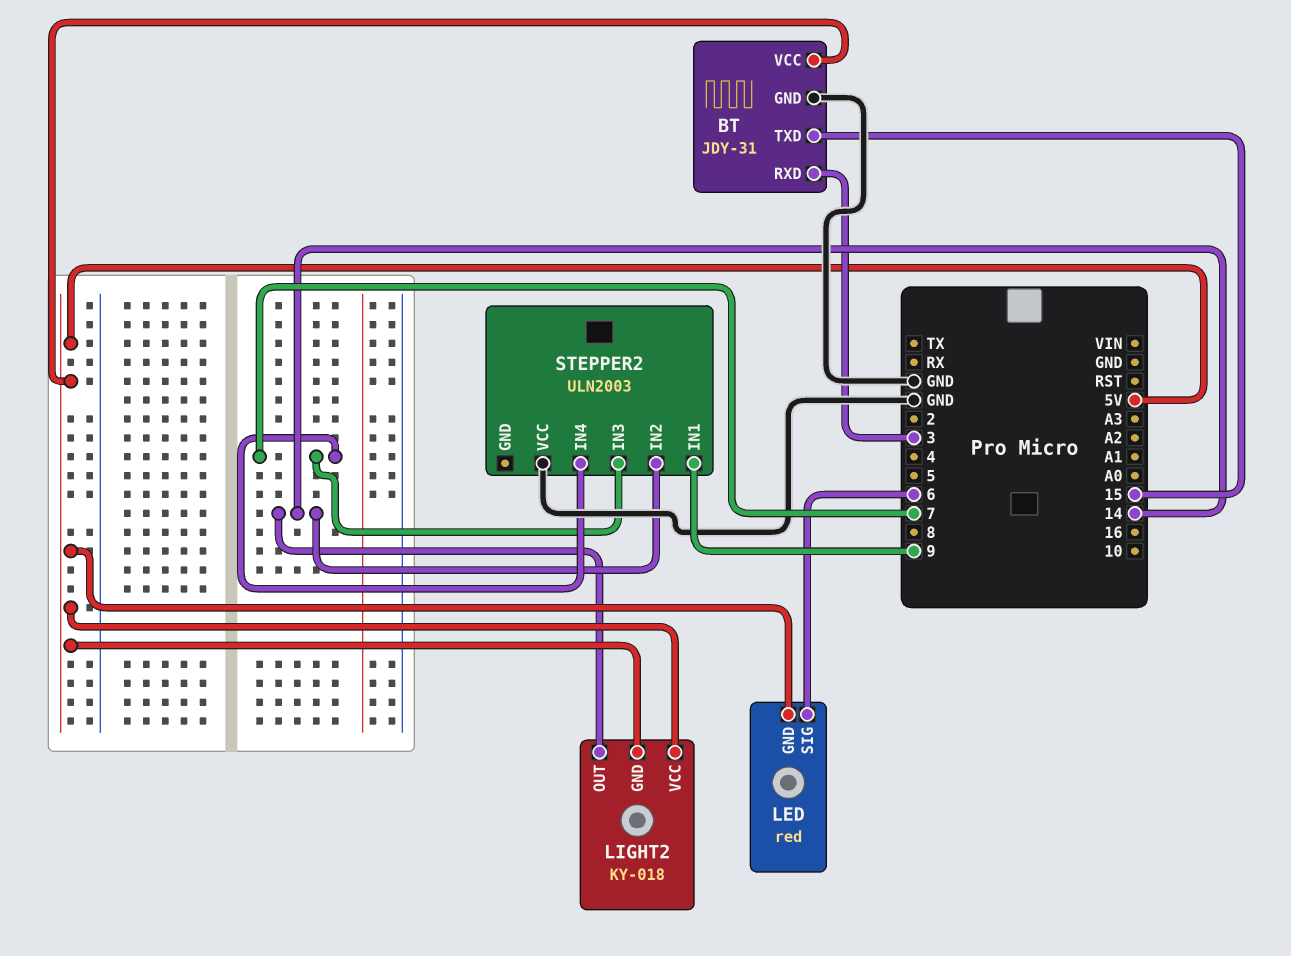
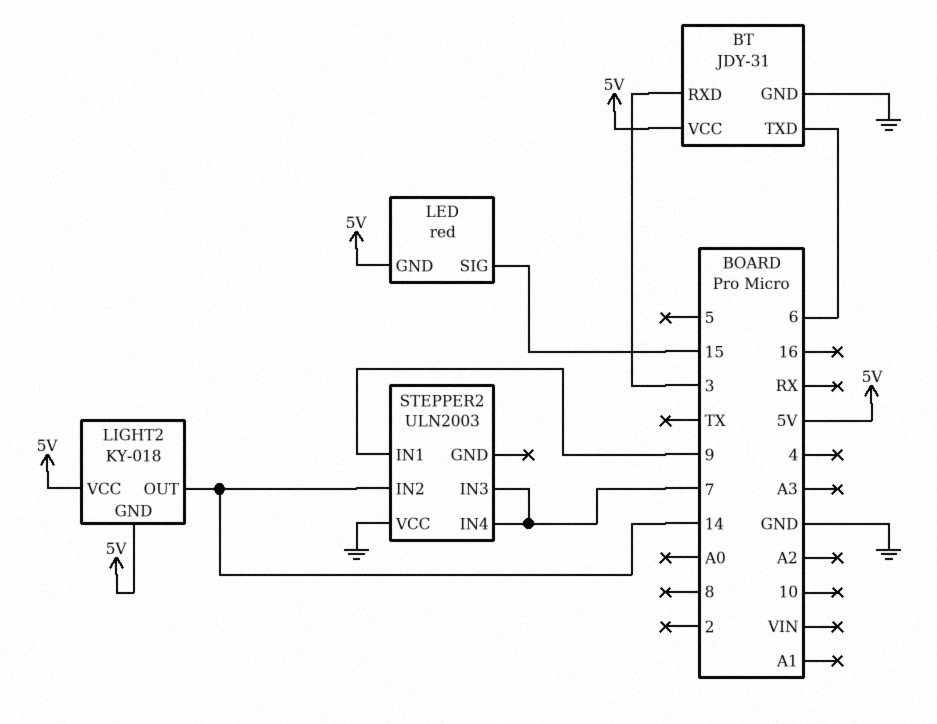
BT pin TXD: 15 -> 6
LED pin SIG: 6 -> 15

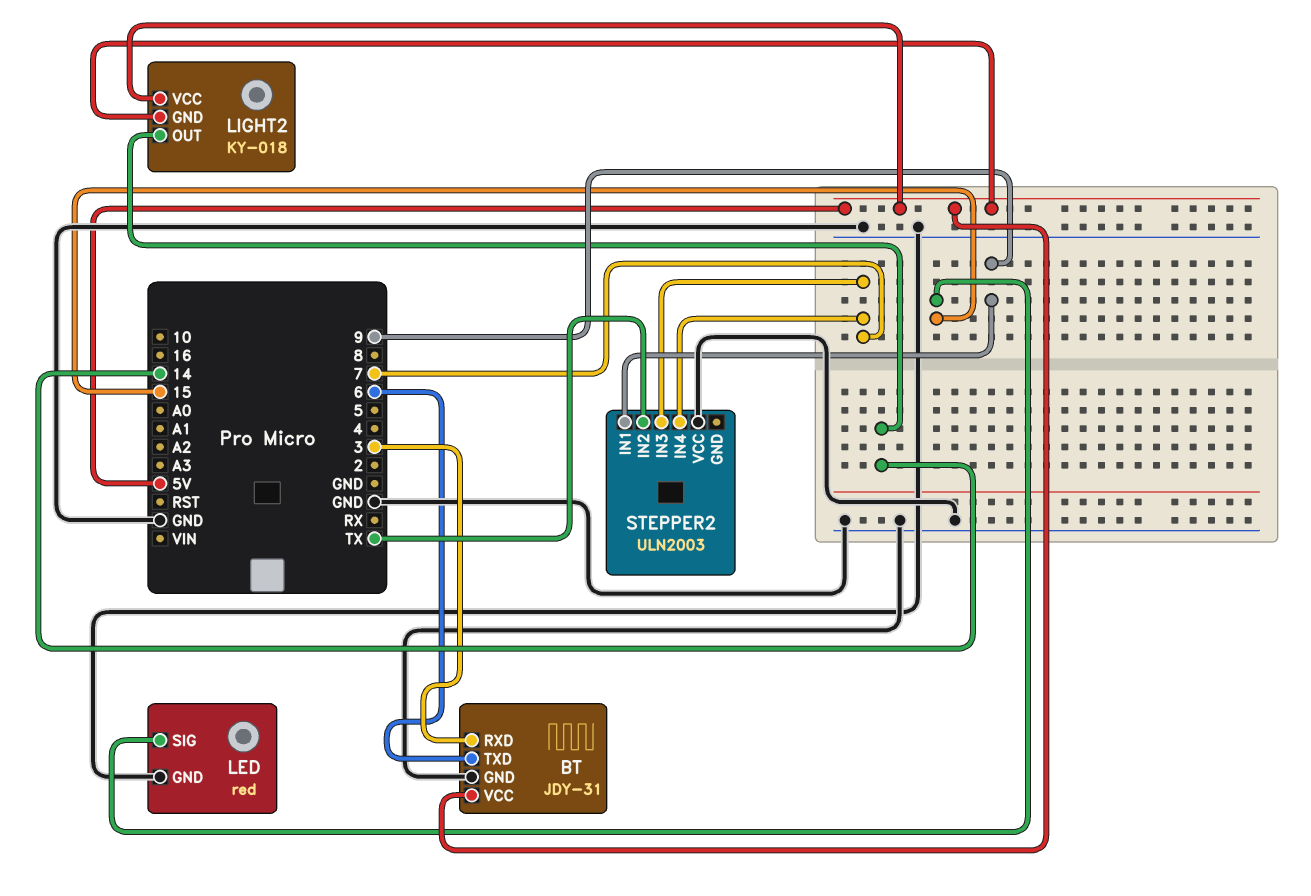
LED pin GND: 5V -> GND
STEPPER2 pin IN2: 14 -> TX

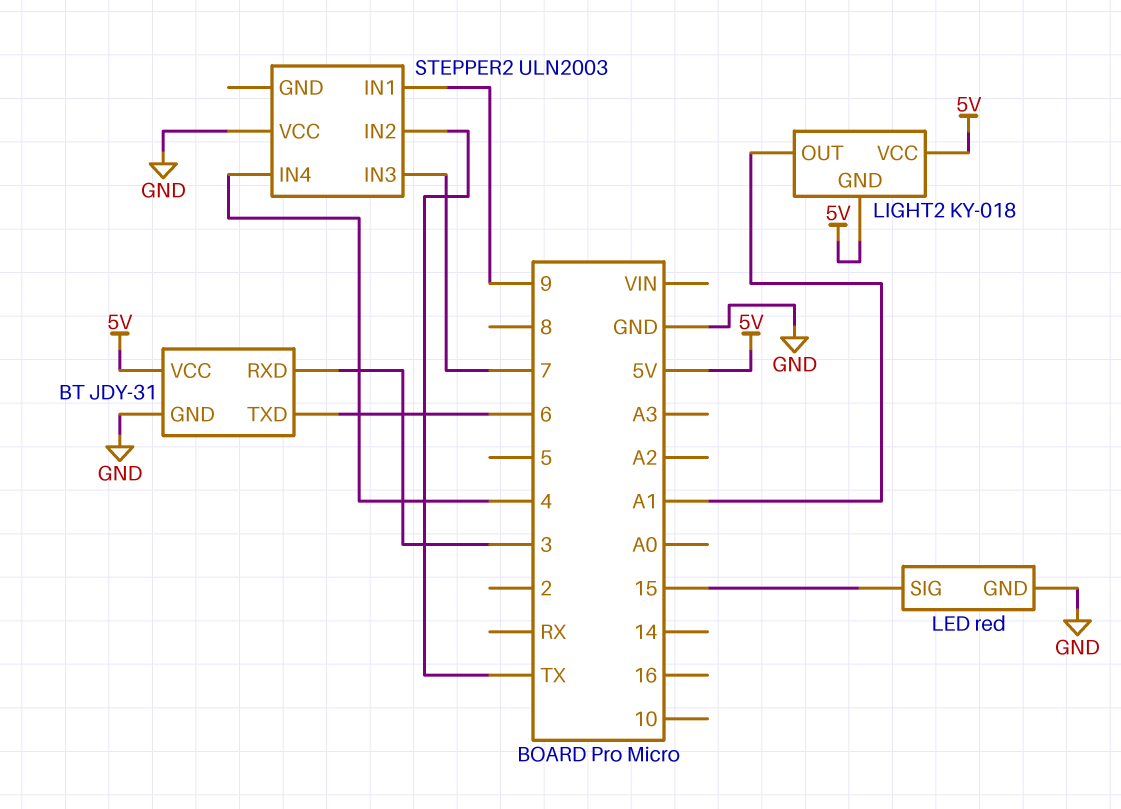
LIGHT2 pin OUT: 14 -> A1
STEPPER2 pin IN4: 7 -> 4

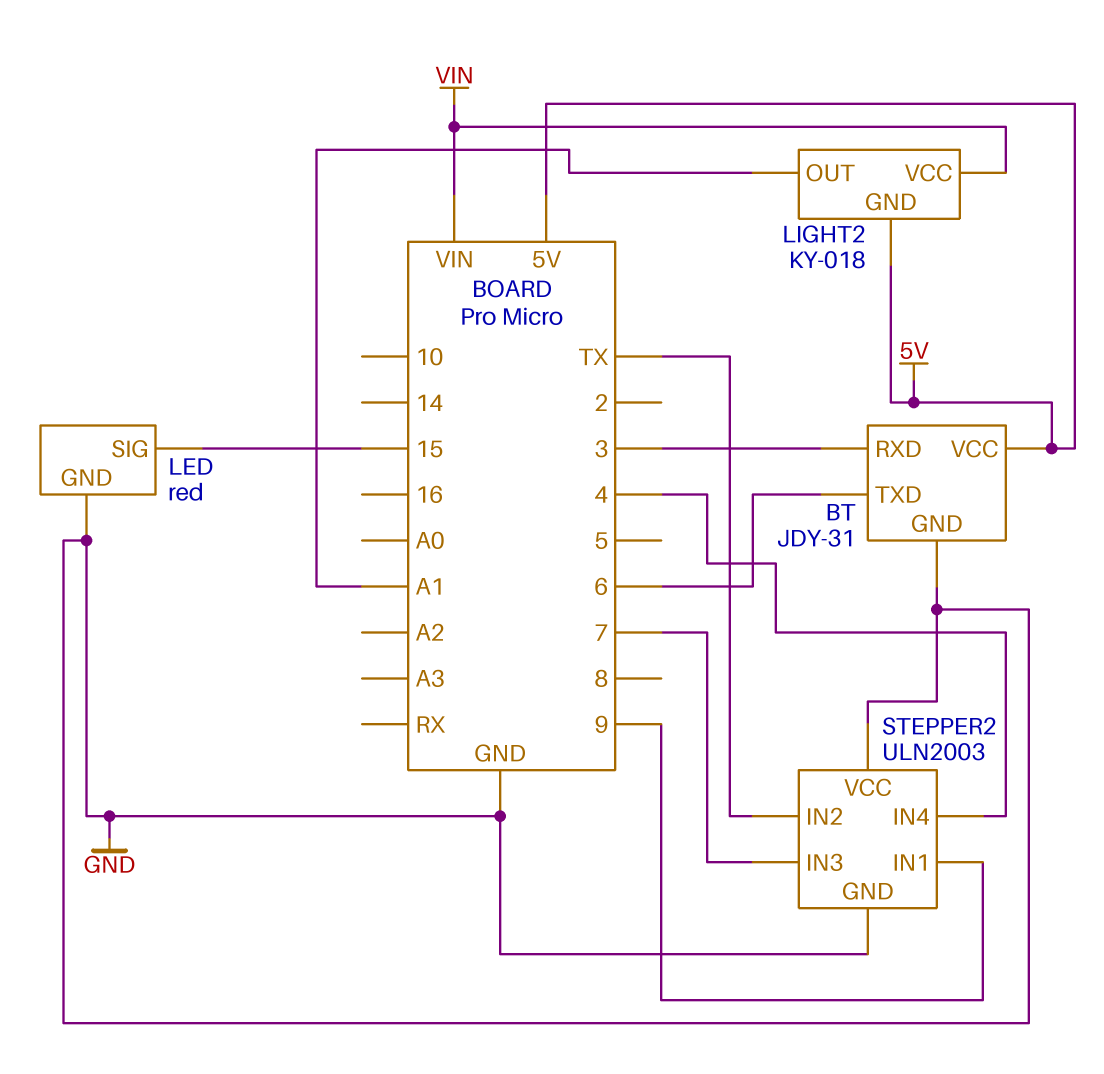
LIGHT2 pin VCC: 5V -> VIN
STEPPER2 pin GND: none -> GND

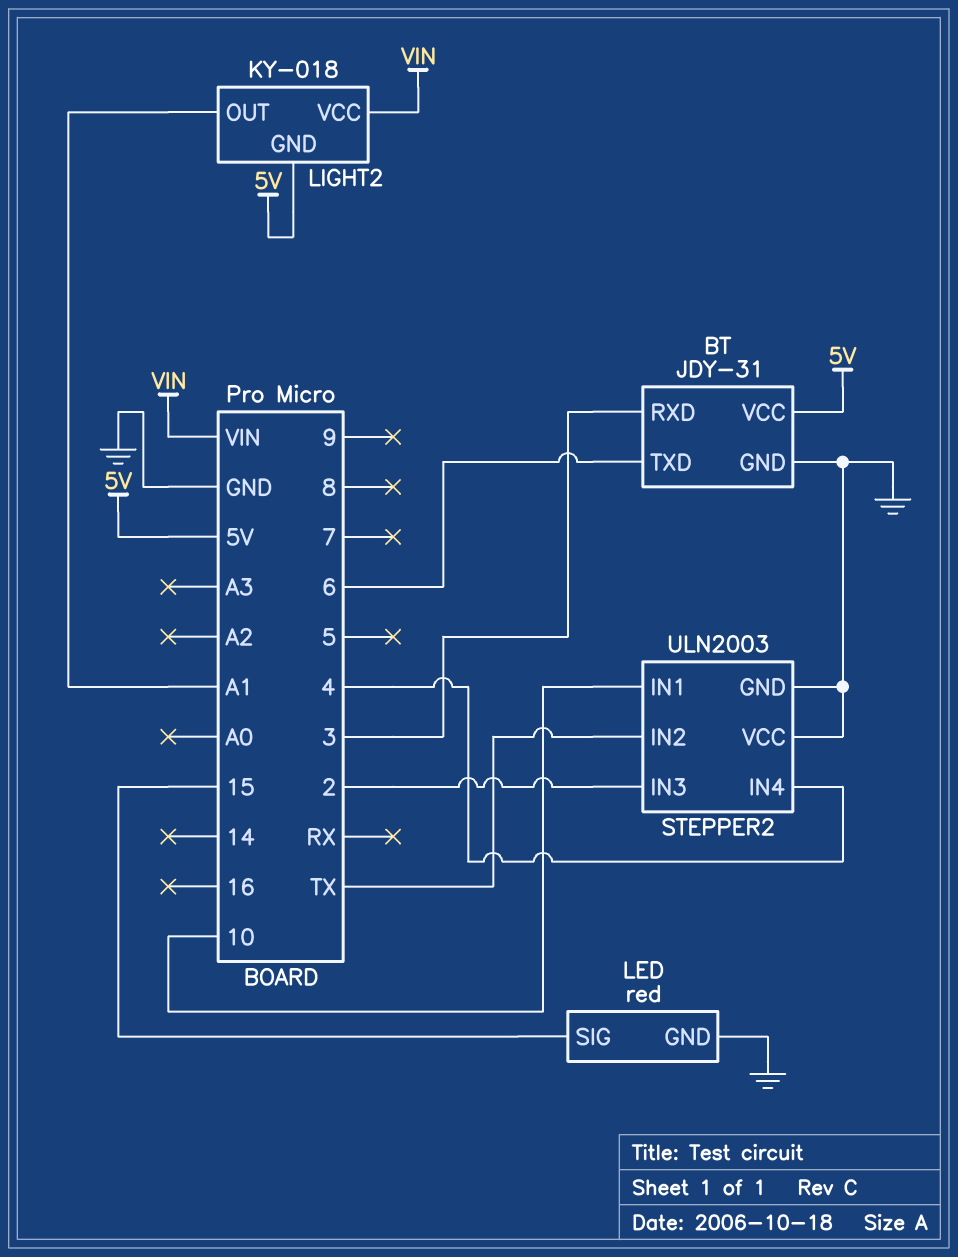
STEPPER2 pin IN1: 9 -> 10
STEPPER2 pin IN3: 7 -> 2

